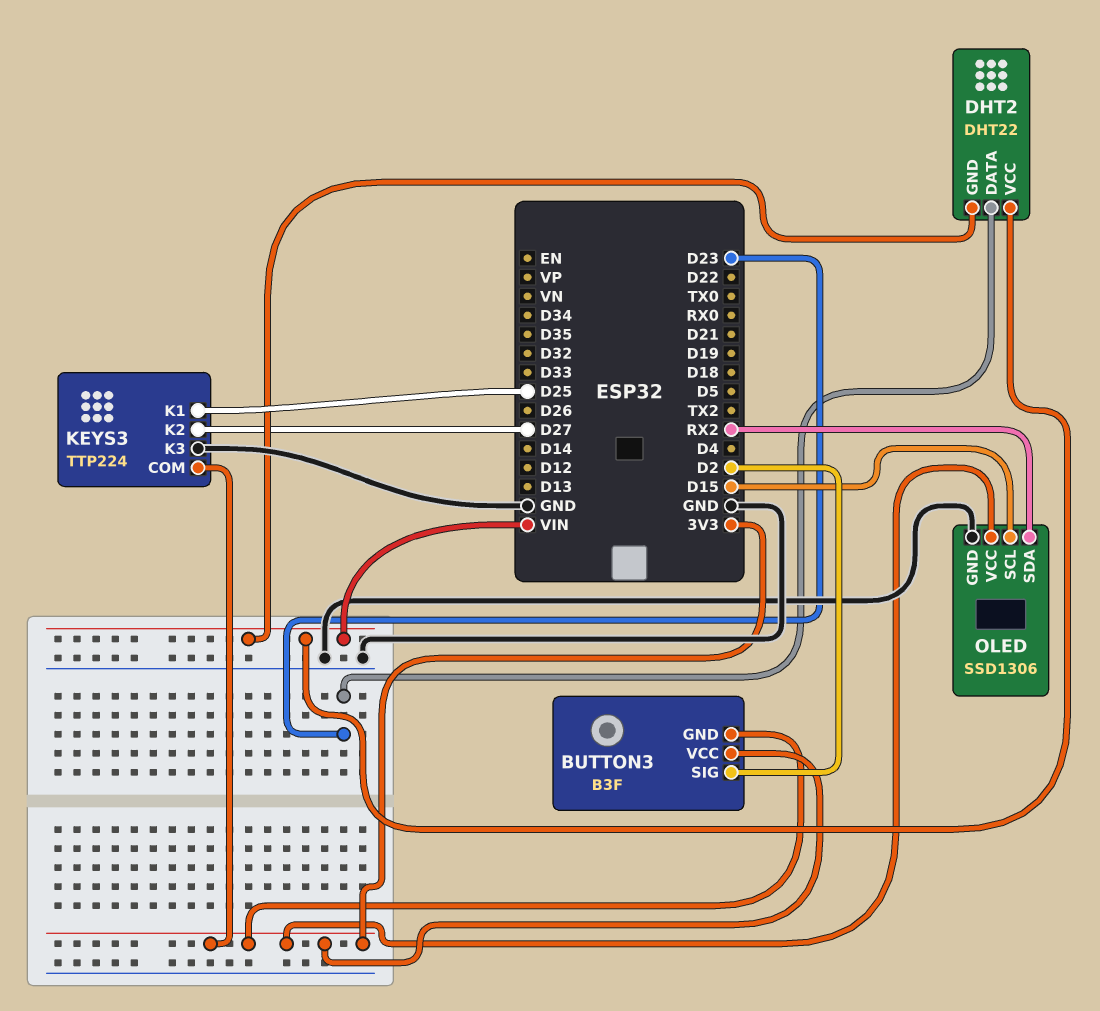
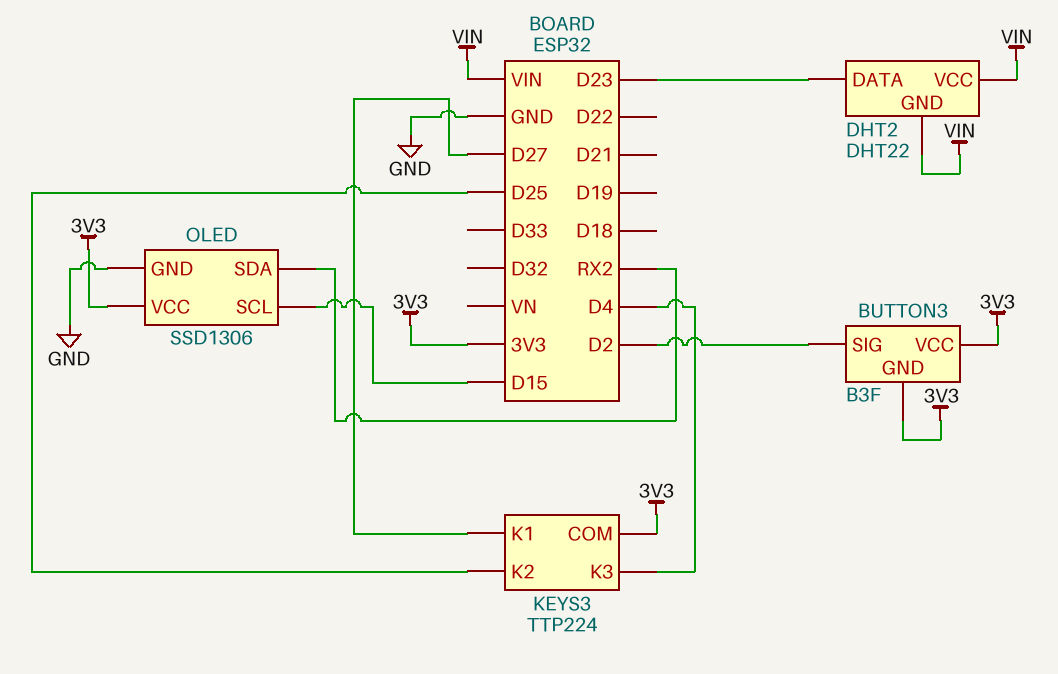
KEYS3 pin K1: D25 -> D27
KEYS3 pin K2: D27 -> D25
KEYS3 pin K3: GND -> D4

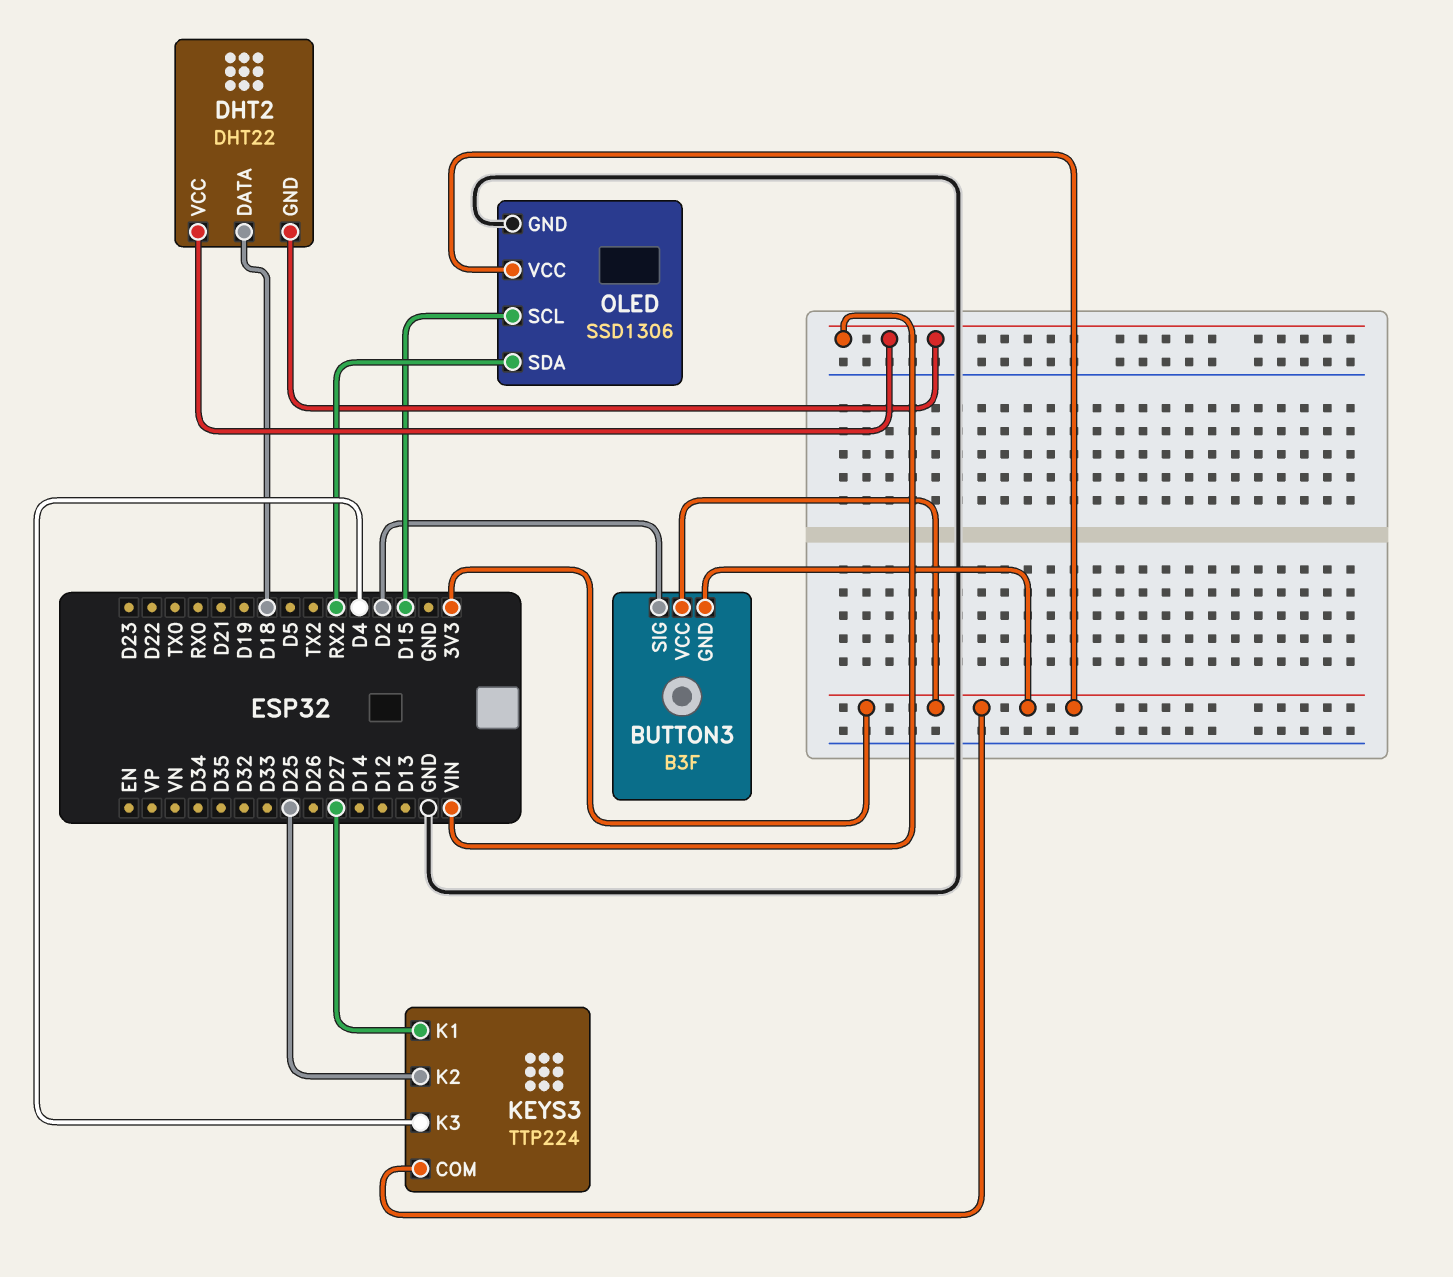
DHT2 pin DATA: D23 -> D18

